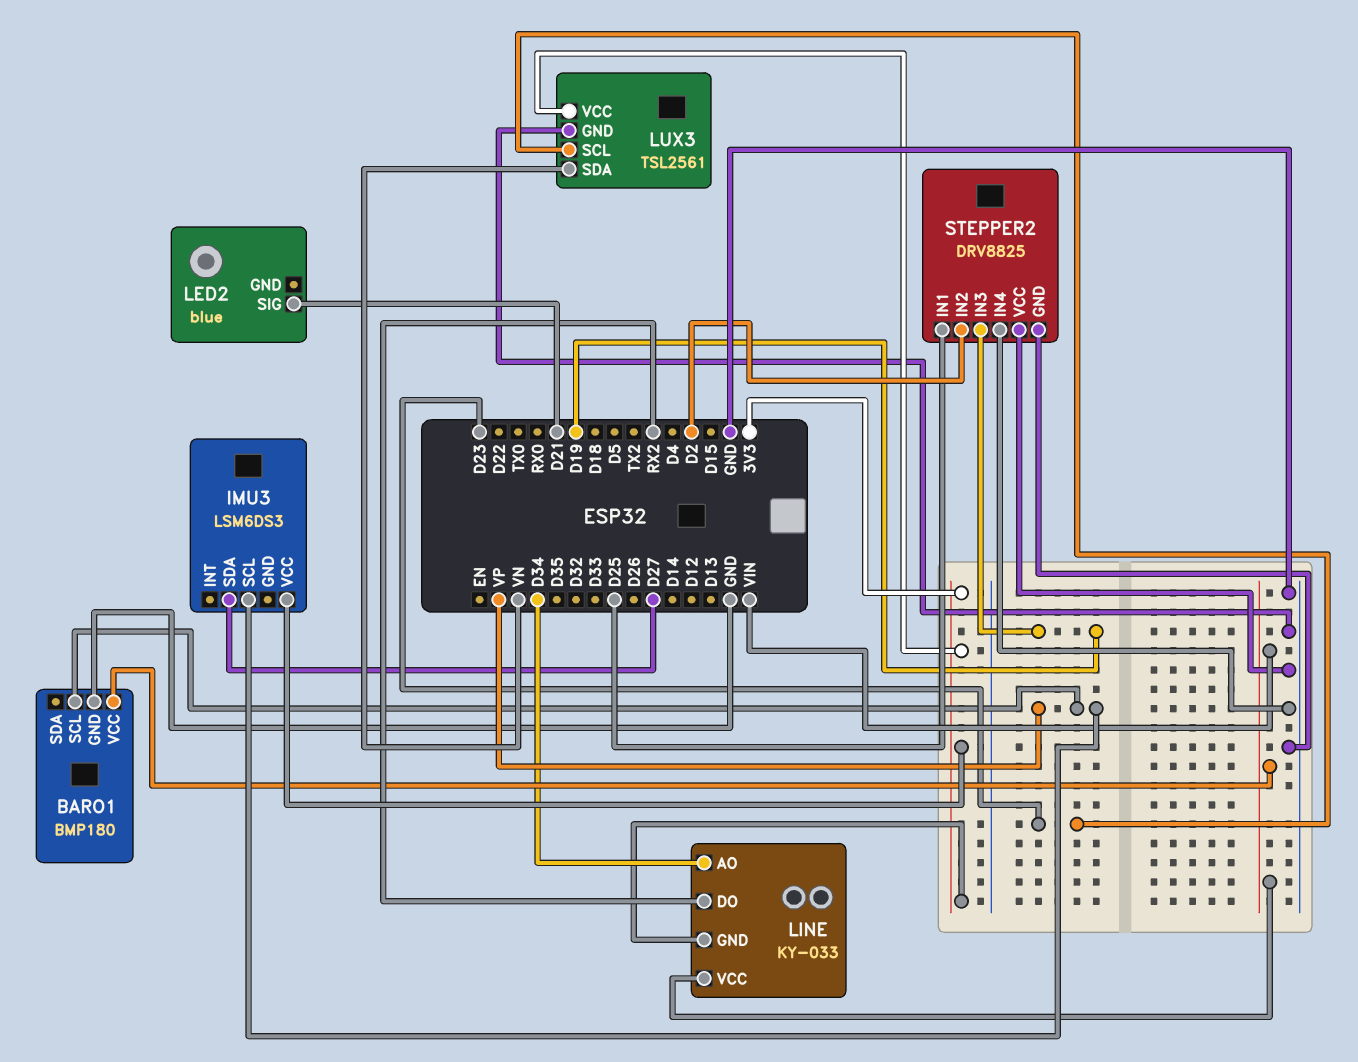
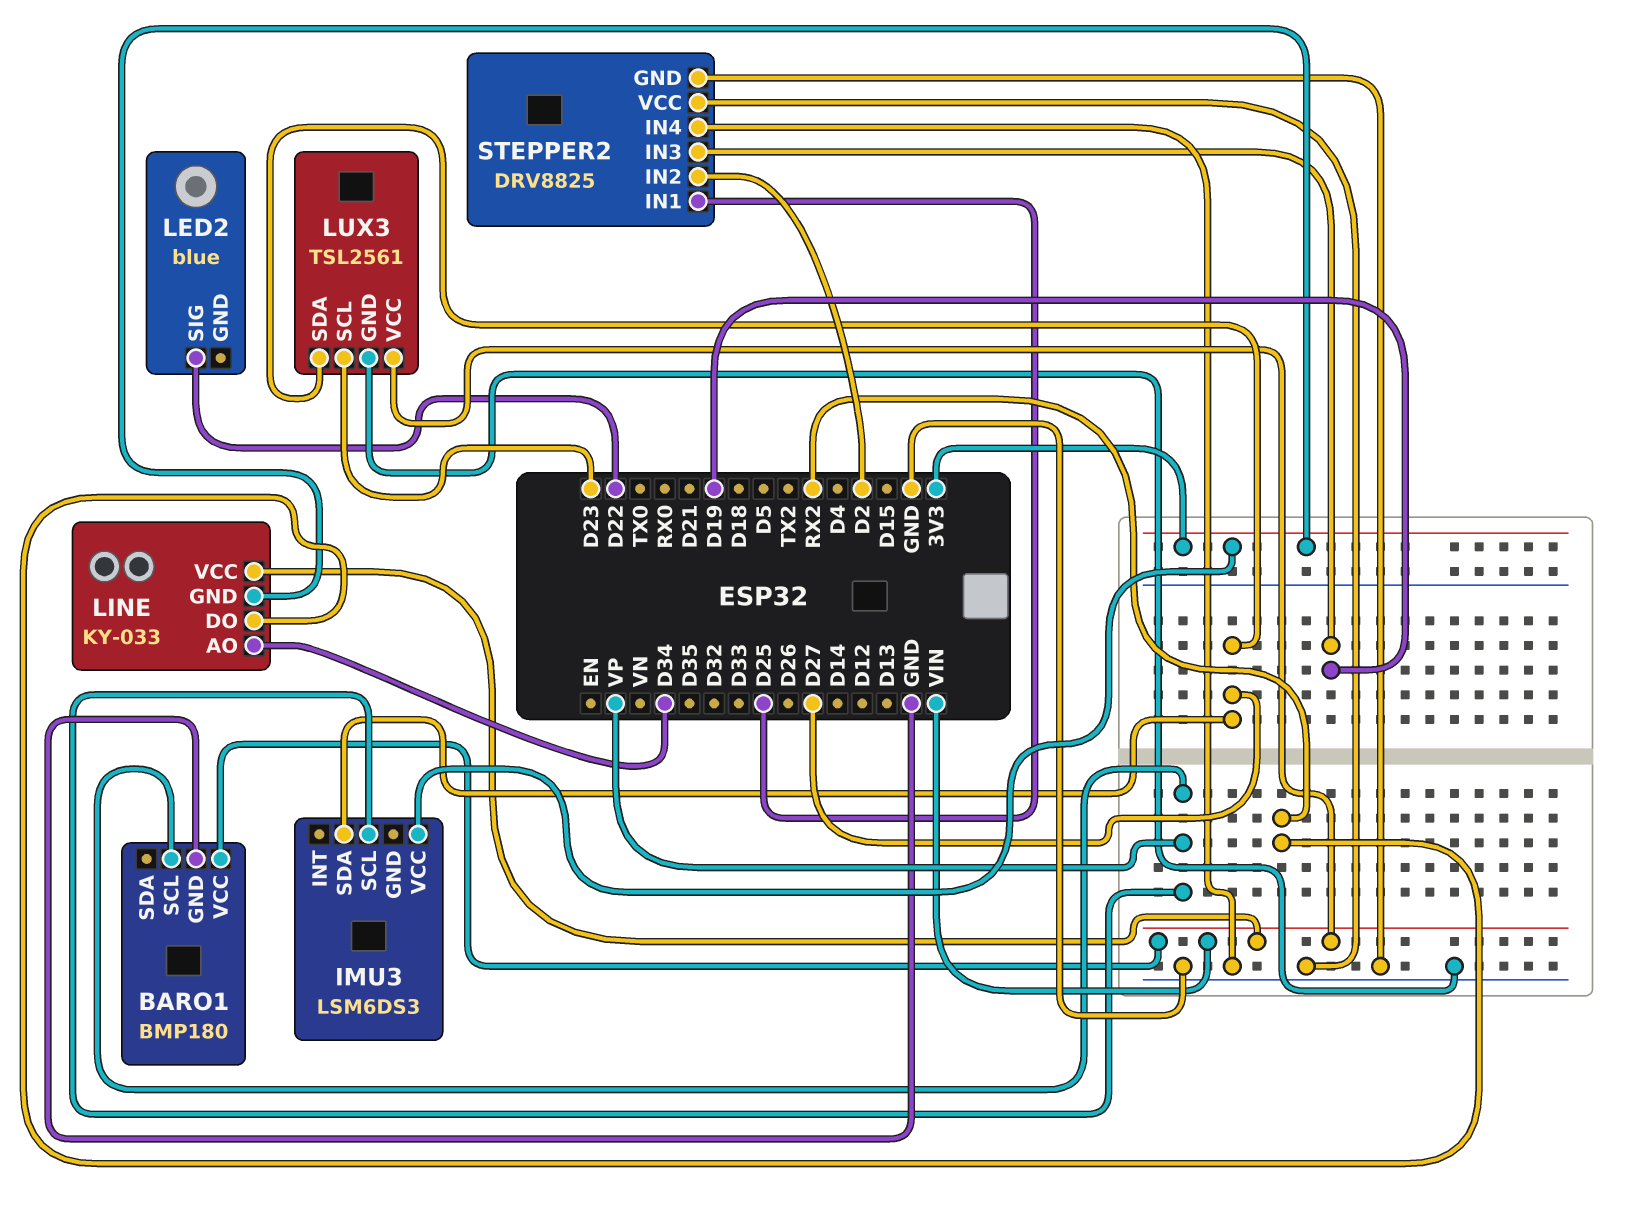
LED2 pin SIG: D21 -> D22
LUX3 pin SDA: VN -> D27
LUX3 pin VCC: 3V3 -> VIN

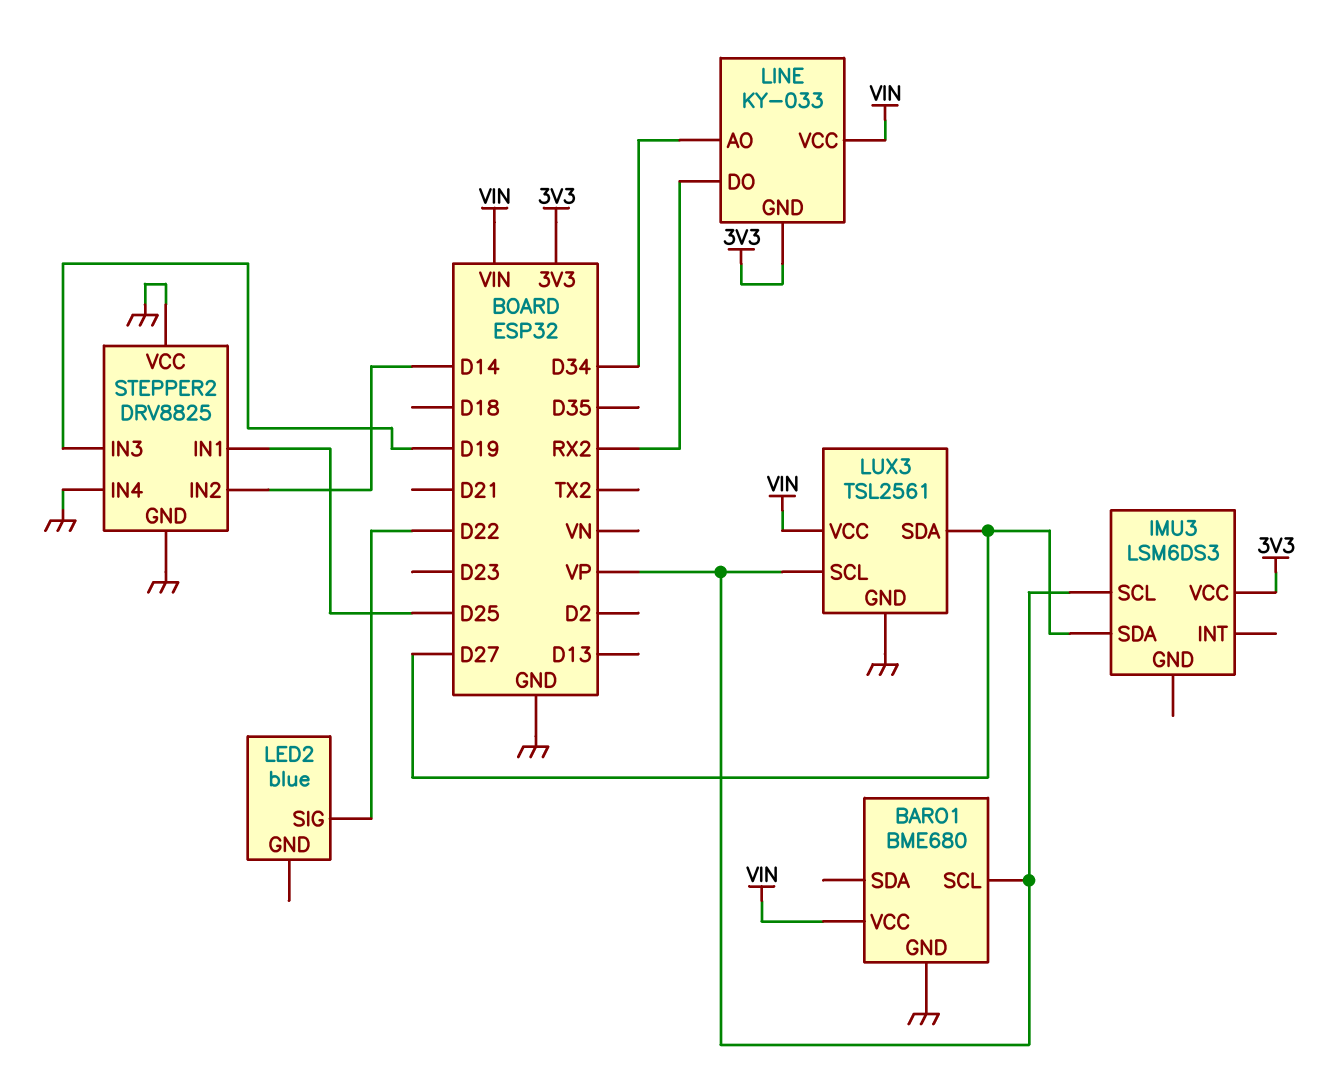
BARO1: BMP180 -> BME680
LUX3 pin SCL: D23 -> VP
STEPPER2 pin IN2: D2 -> D14

